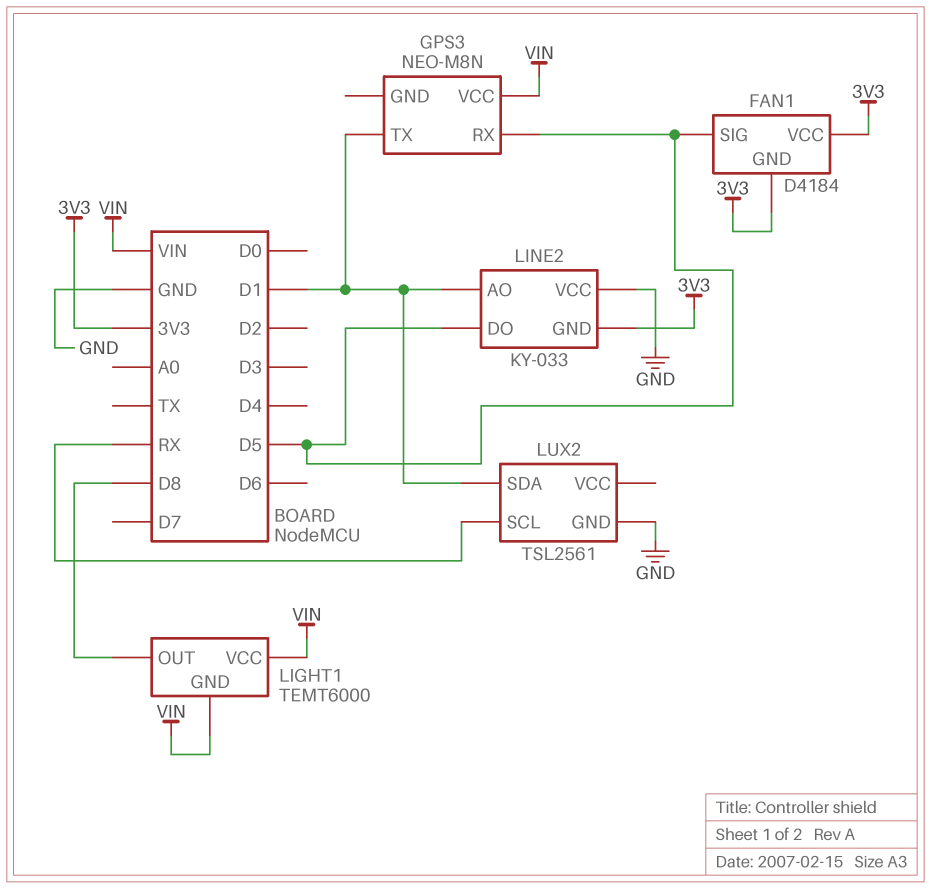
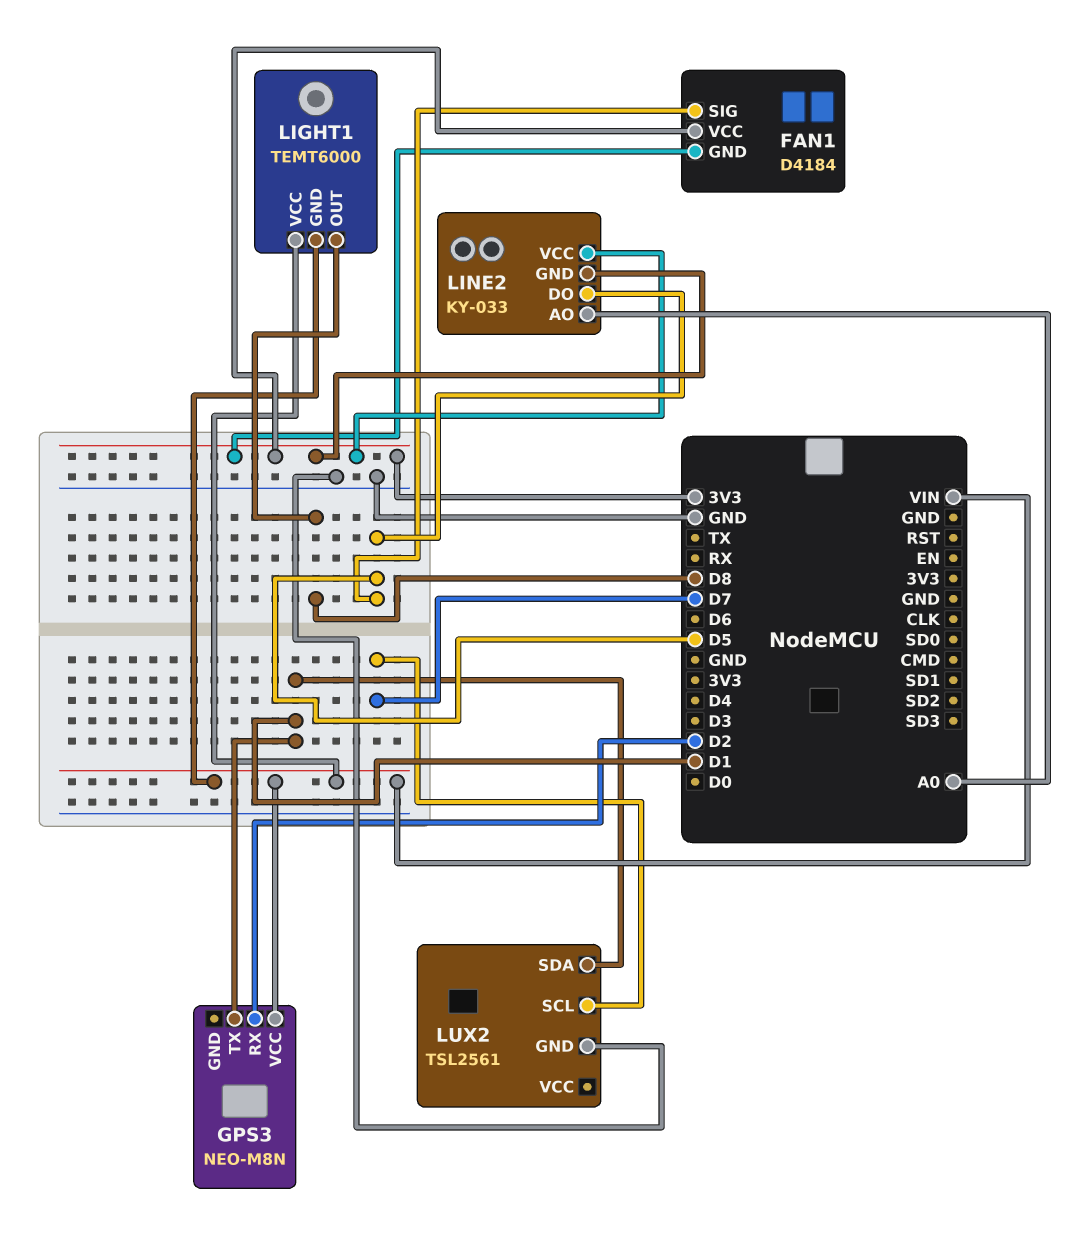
GPS3 pin RX: D5 -> D2
LINE2 pin AO: D1 -> A0
LINE2 pin VCC: GND -> 3V3
LUX2 pin SCL: RX -> D7

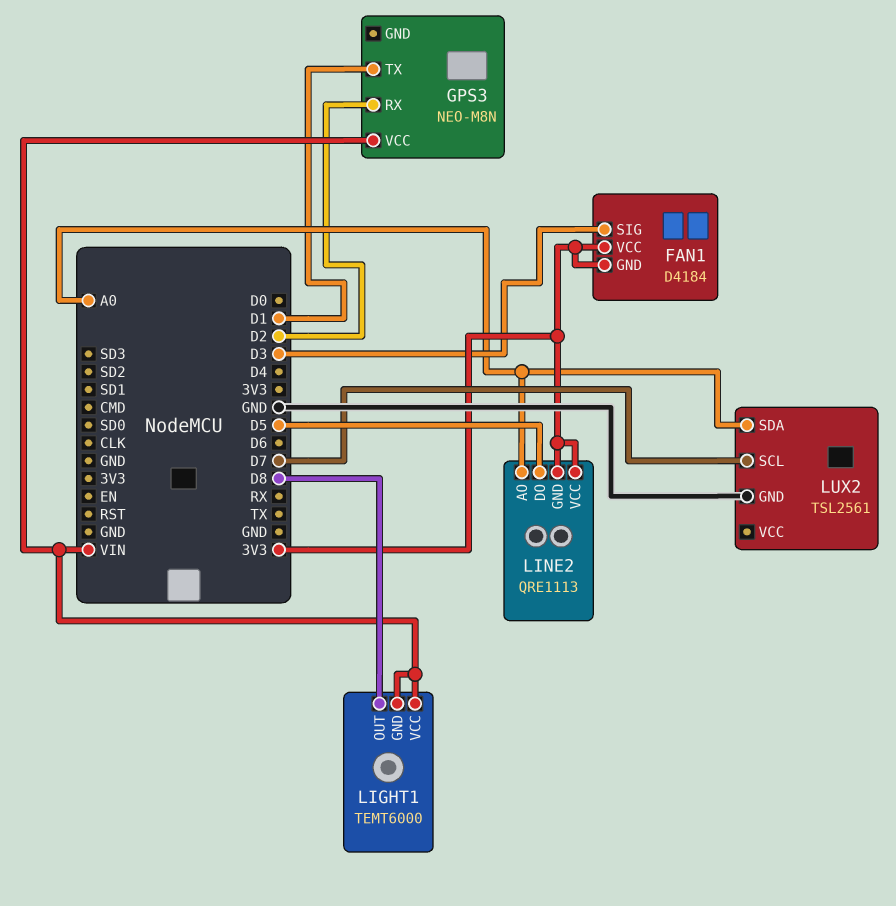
FAN1 pin SIG: D5 -> D3
LINE2: KY-033 -> QRE1113
LUX2 pin SDA: D1 -> A0

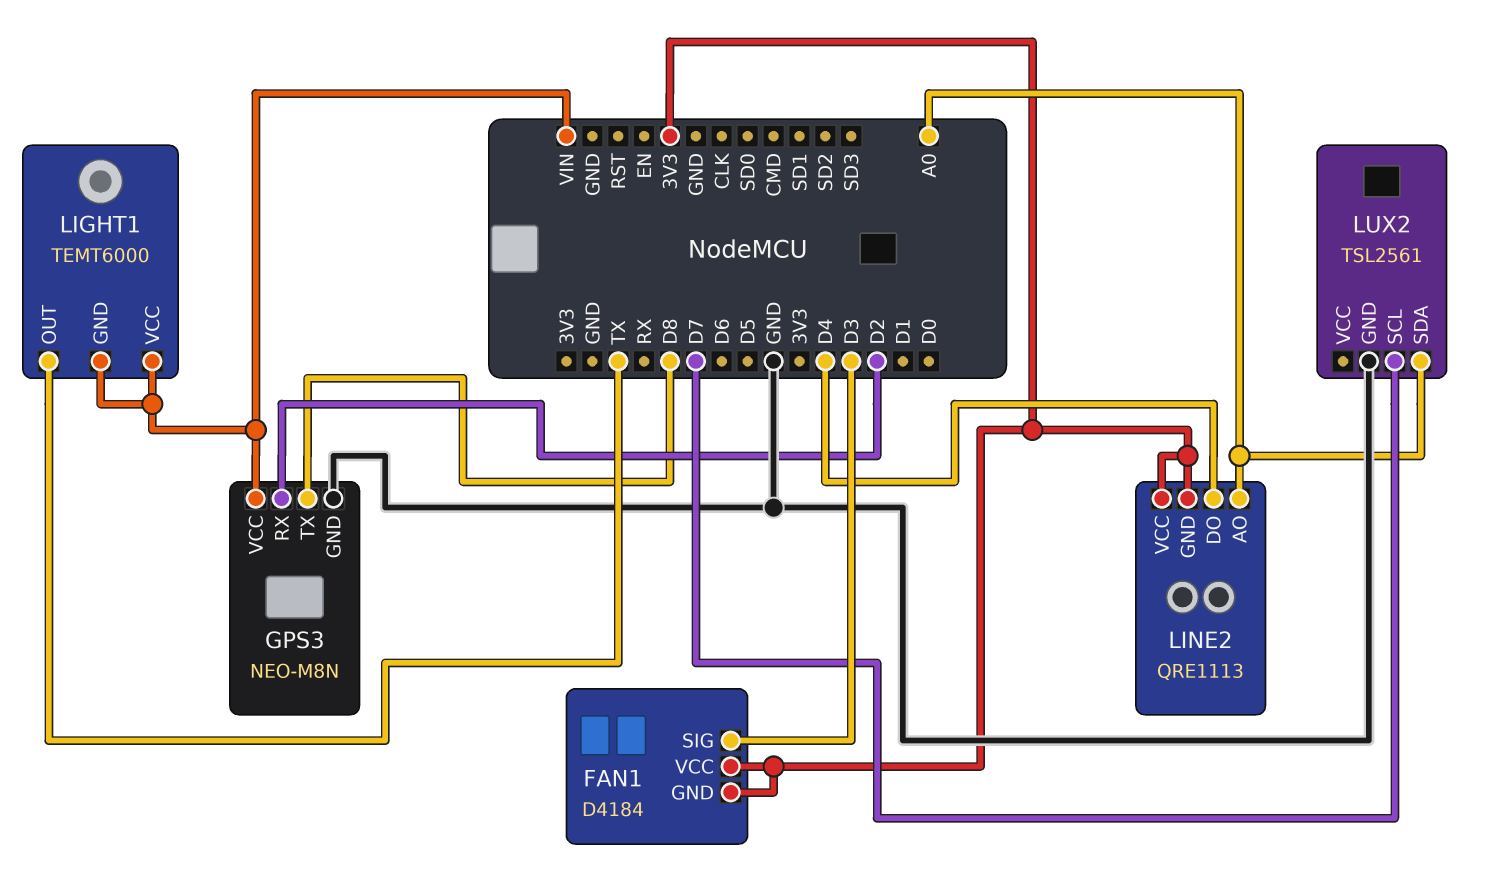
GPS3 pin GND: none -> GND
GPS3 pin TX: D1 -> D8
LIGHT1 pin OUT: D8 -> TX
LINE2 pin DO: D5 -> D4

